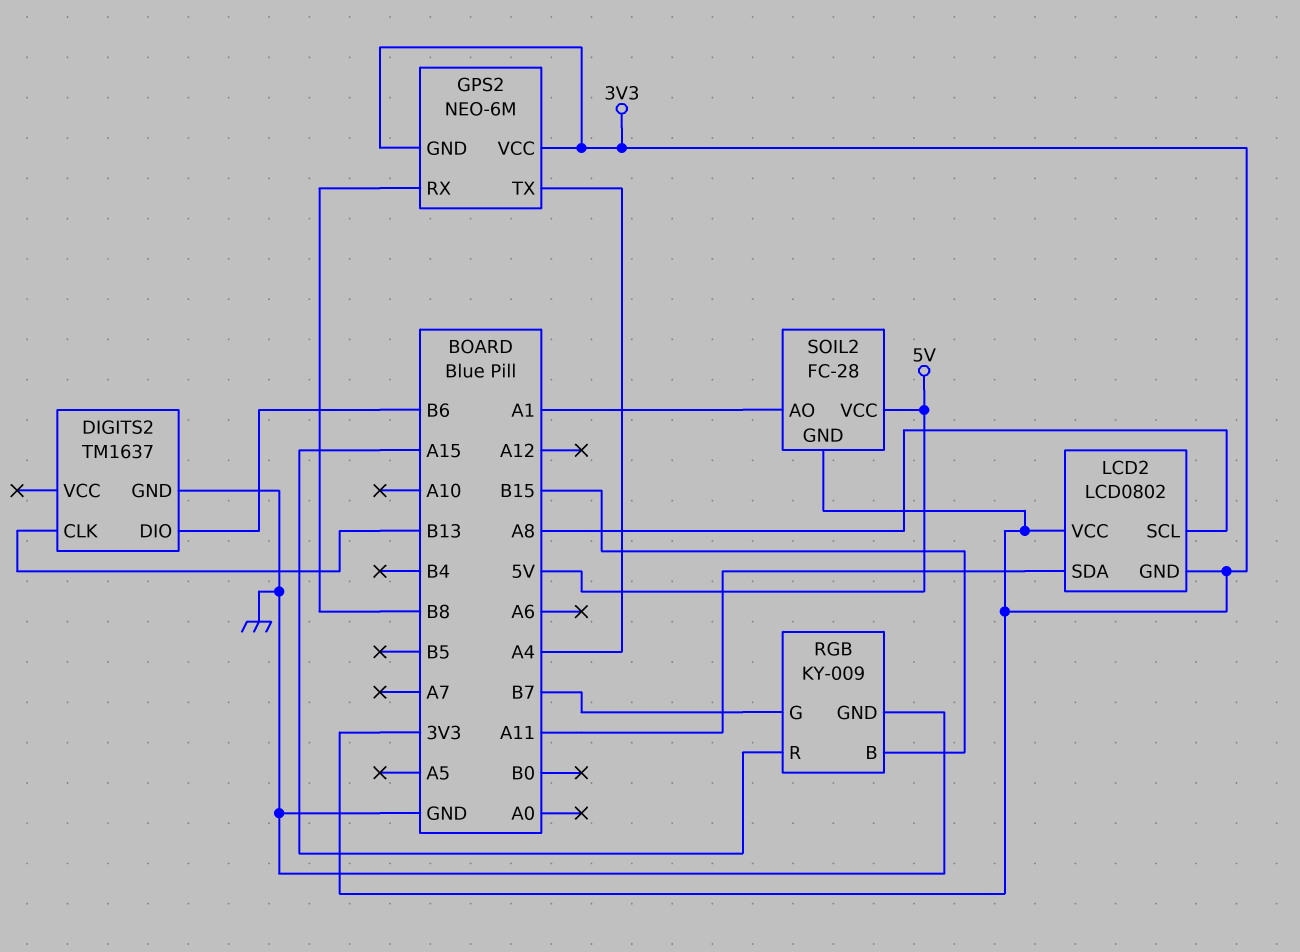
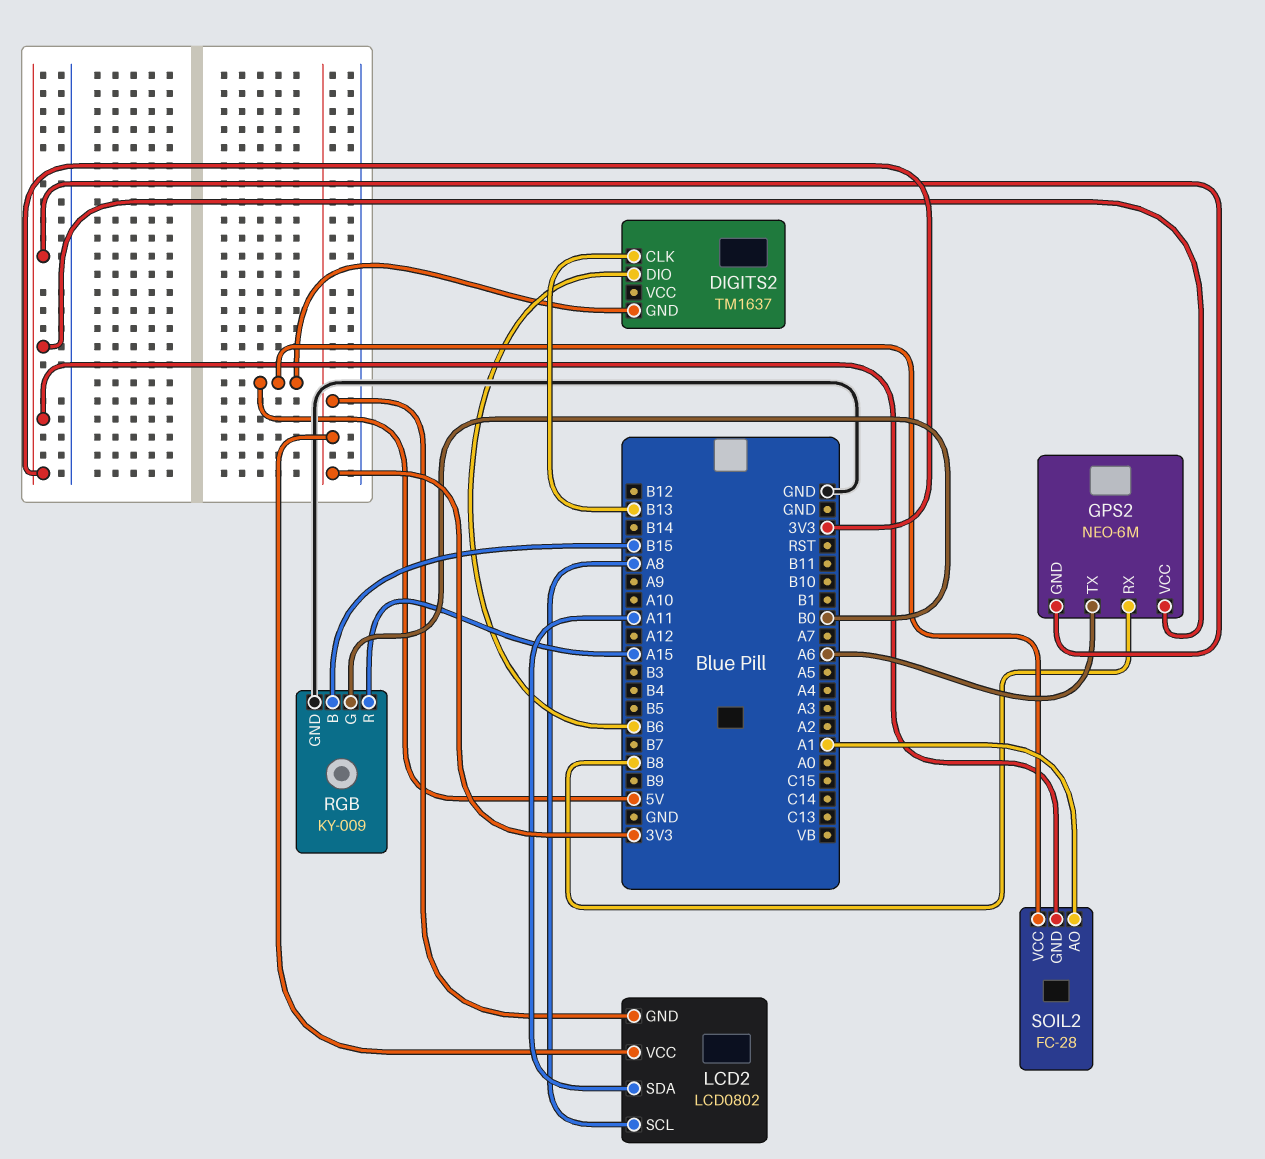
DIGITS2 pin GND: GND -> 5V
GPS2 pin TX: A4 -> A6
RGB pin G: B7 -> B0

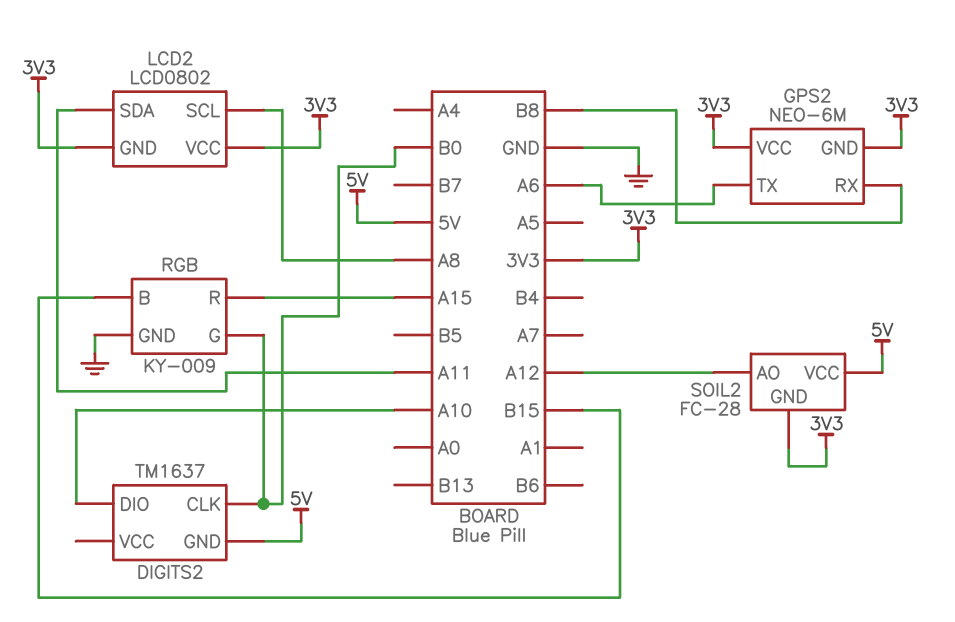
DIGITS2 pin CLK: B13 -> B0
DIGITS2 pin DIO: B6 -> A10
SOIL2 pin AO: A1 -> A12

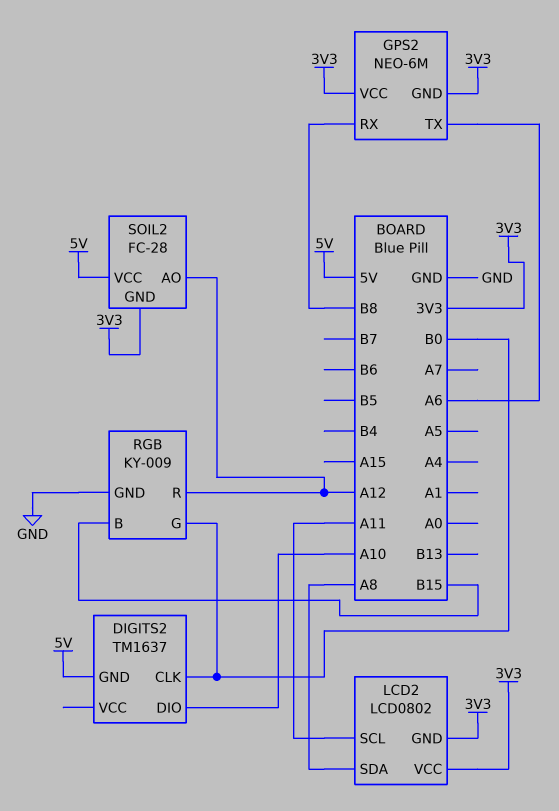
LCD2 pin SCL: A8 -> A11
LCD2 pin SDA: A11 -> A8
RGB pin R: A15 -> A12

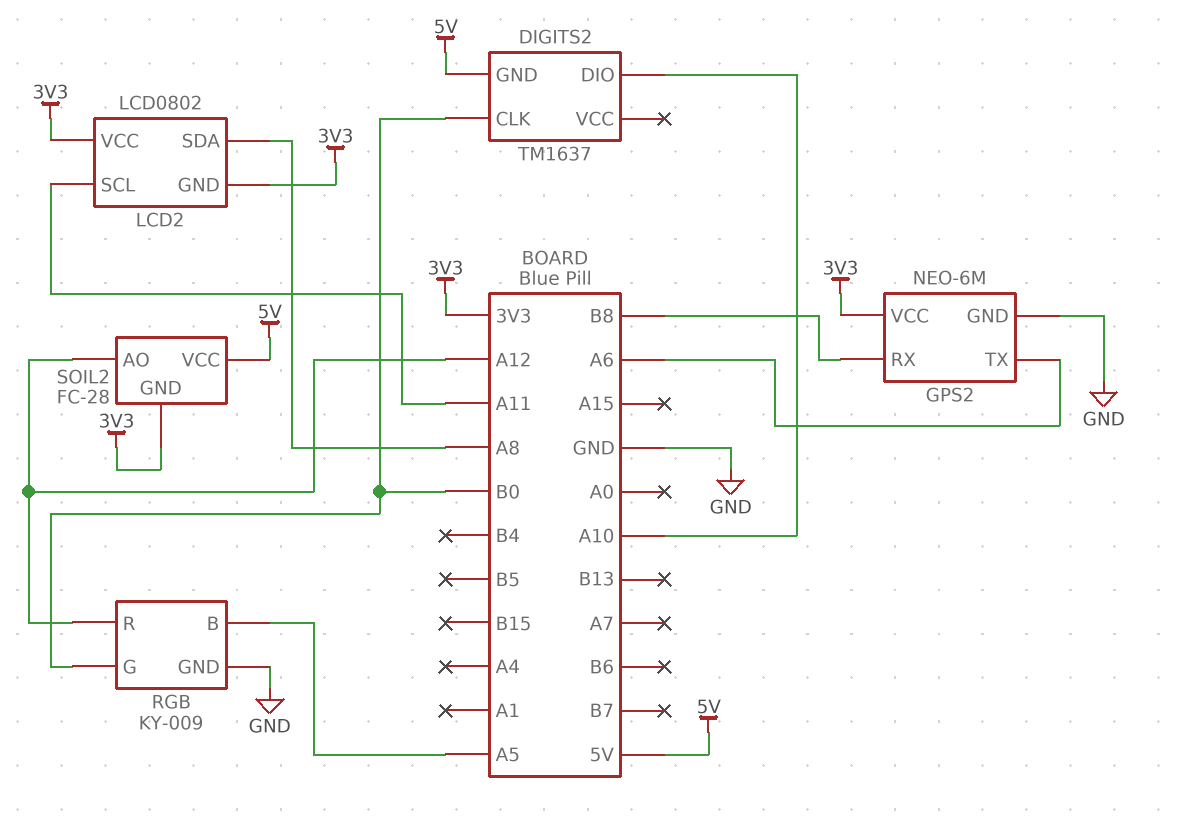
GPS2 pin GND: 3V3 -> GND
RGB pin B: B15 -> A5

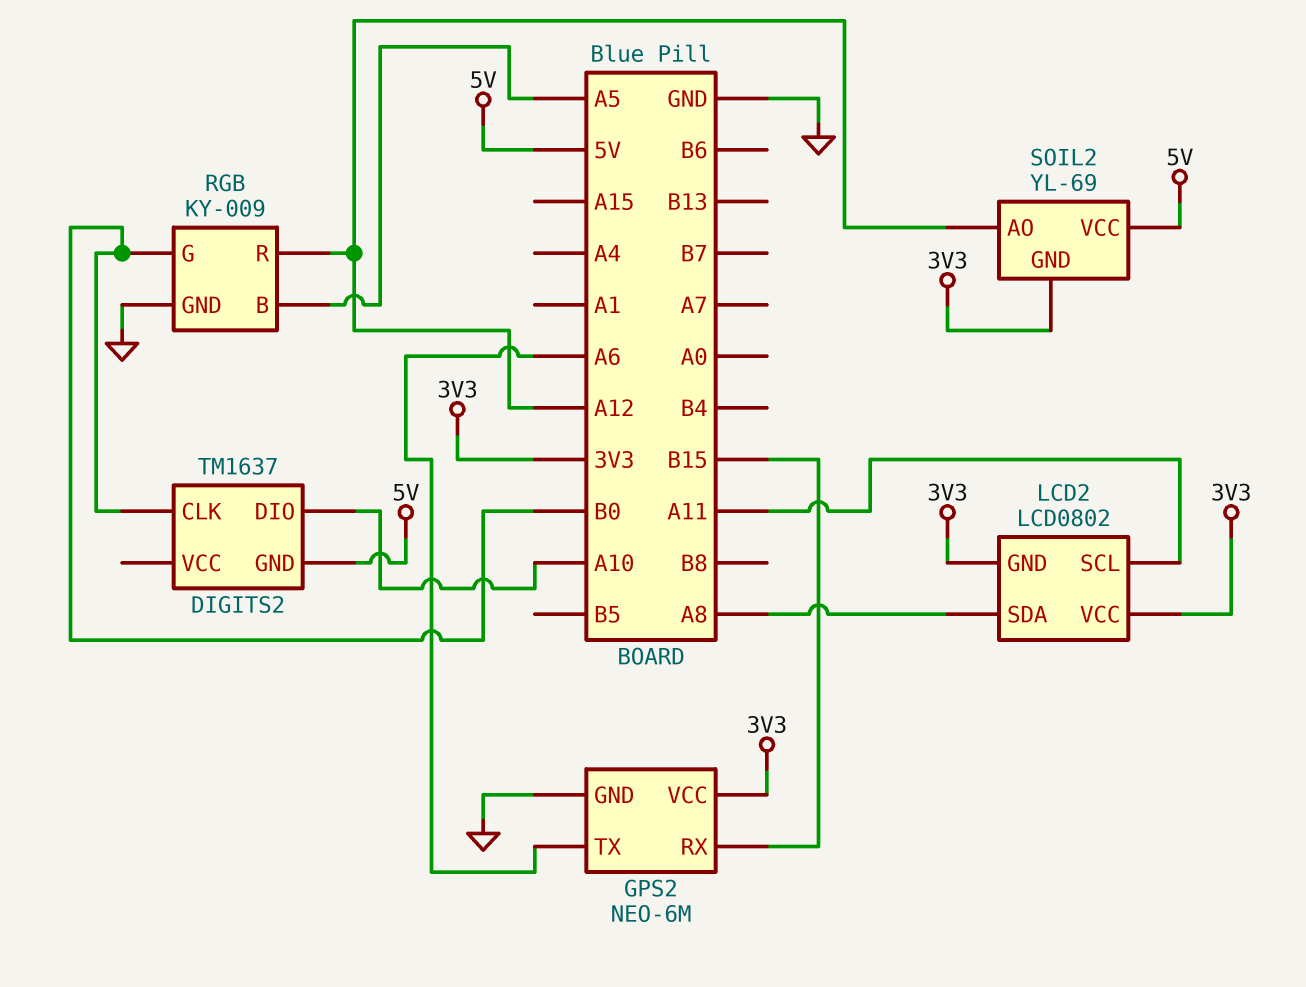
GPS2 pin RX: B8 -> B15
SOIL2: FC-28 -> YL-69

